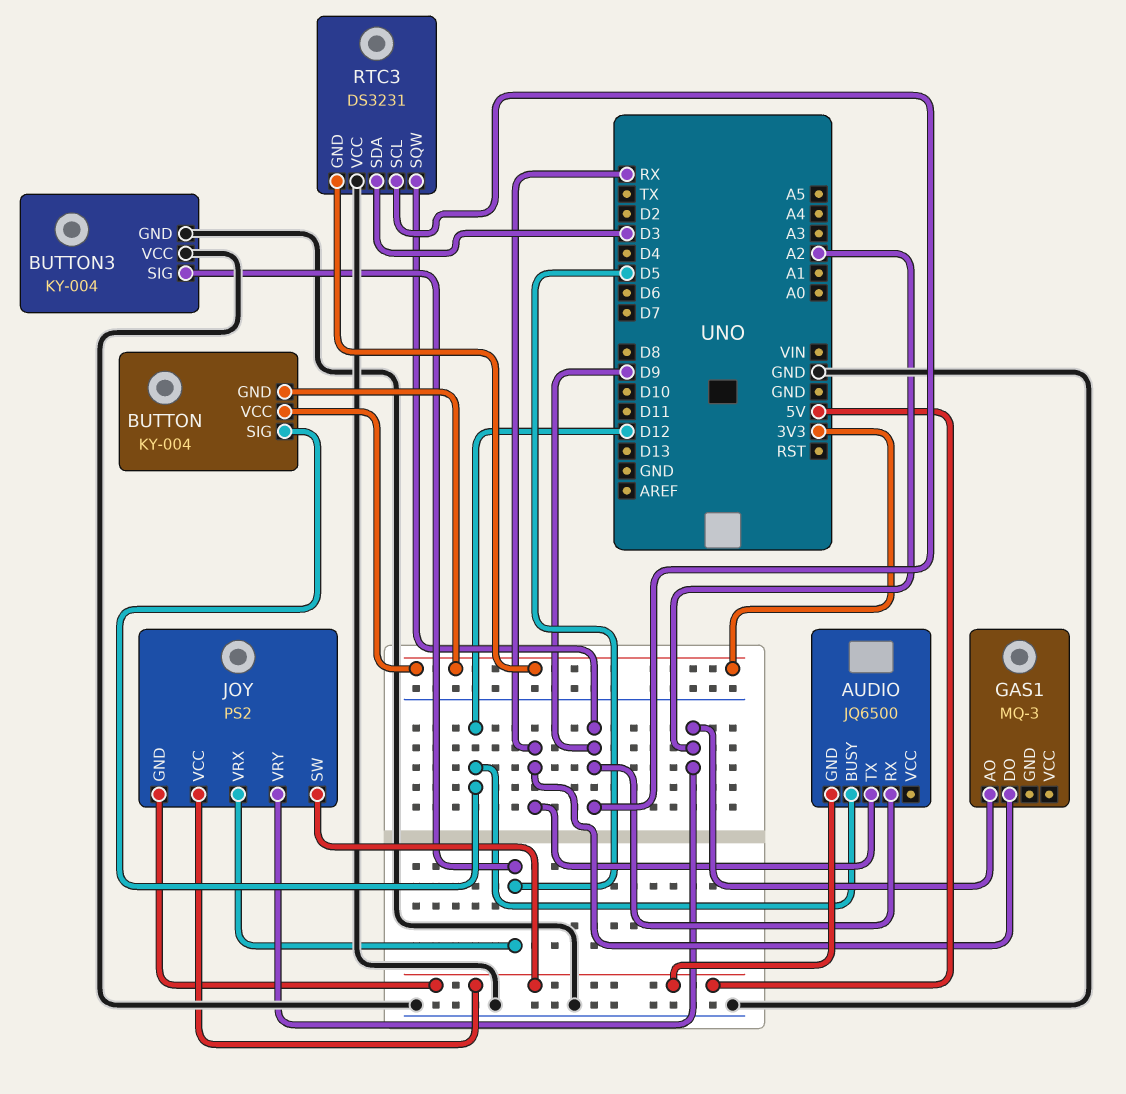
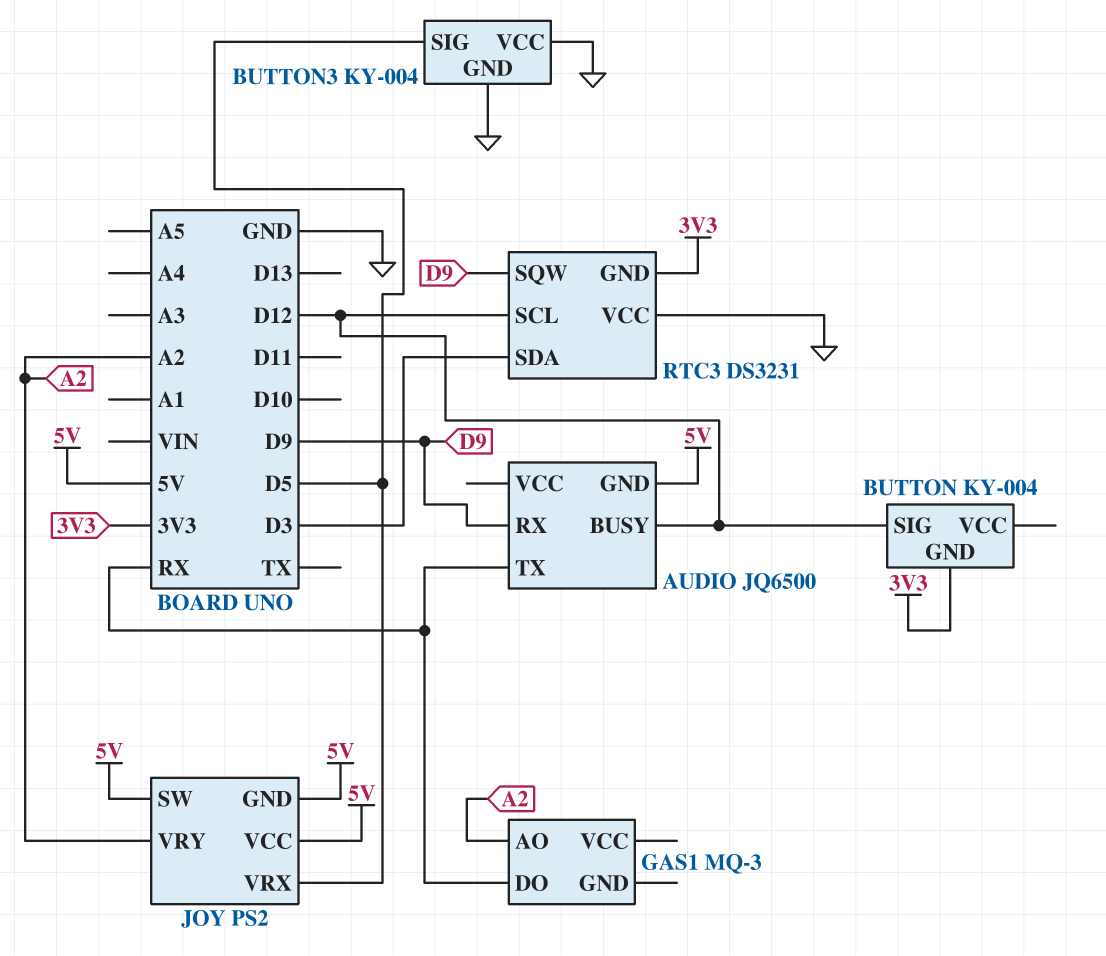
BUTTON pin VCC: 3V3 -> none
RTC3 pin SCL: D9 -> D12

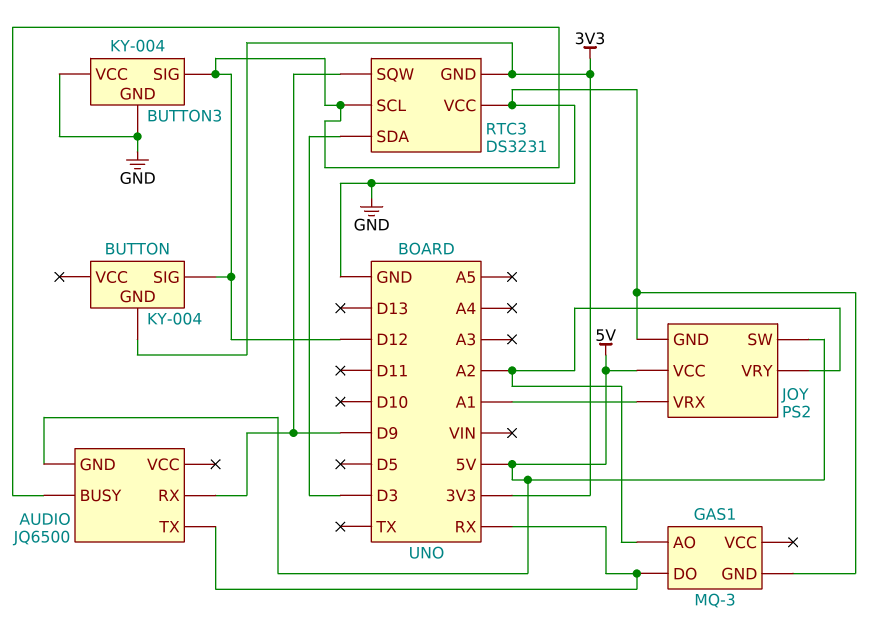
BUTTON3 pin SIG: D5 -> D12
GAS1 pin GND: none -> GND
JOY pin GND: 5V -> GND
JOY pin VRX: D5 -> A1

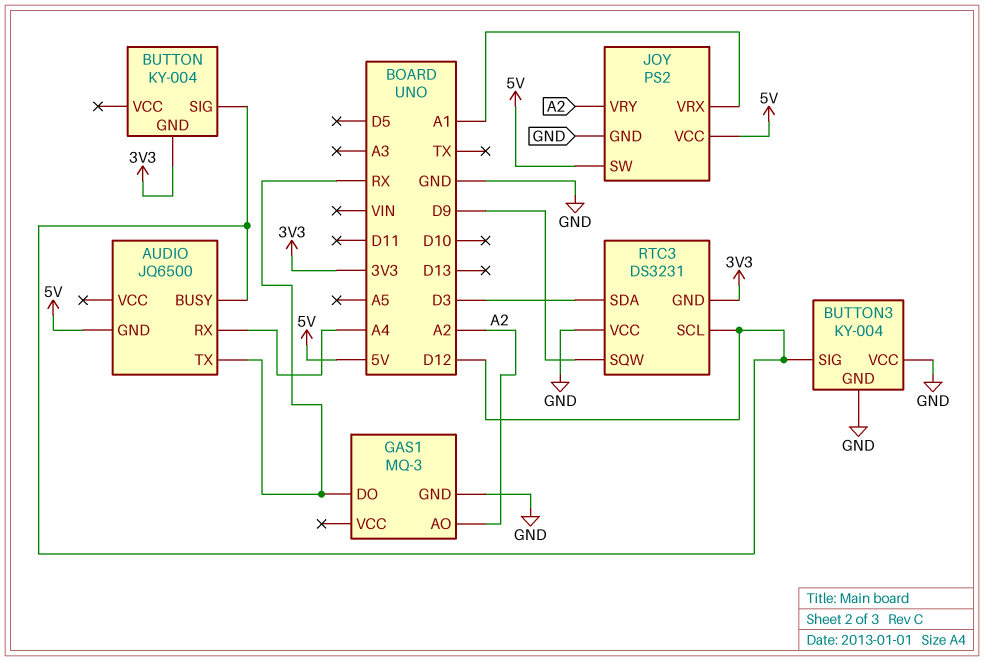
AUDIO pin RX: D9 -> A4

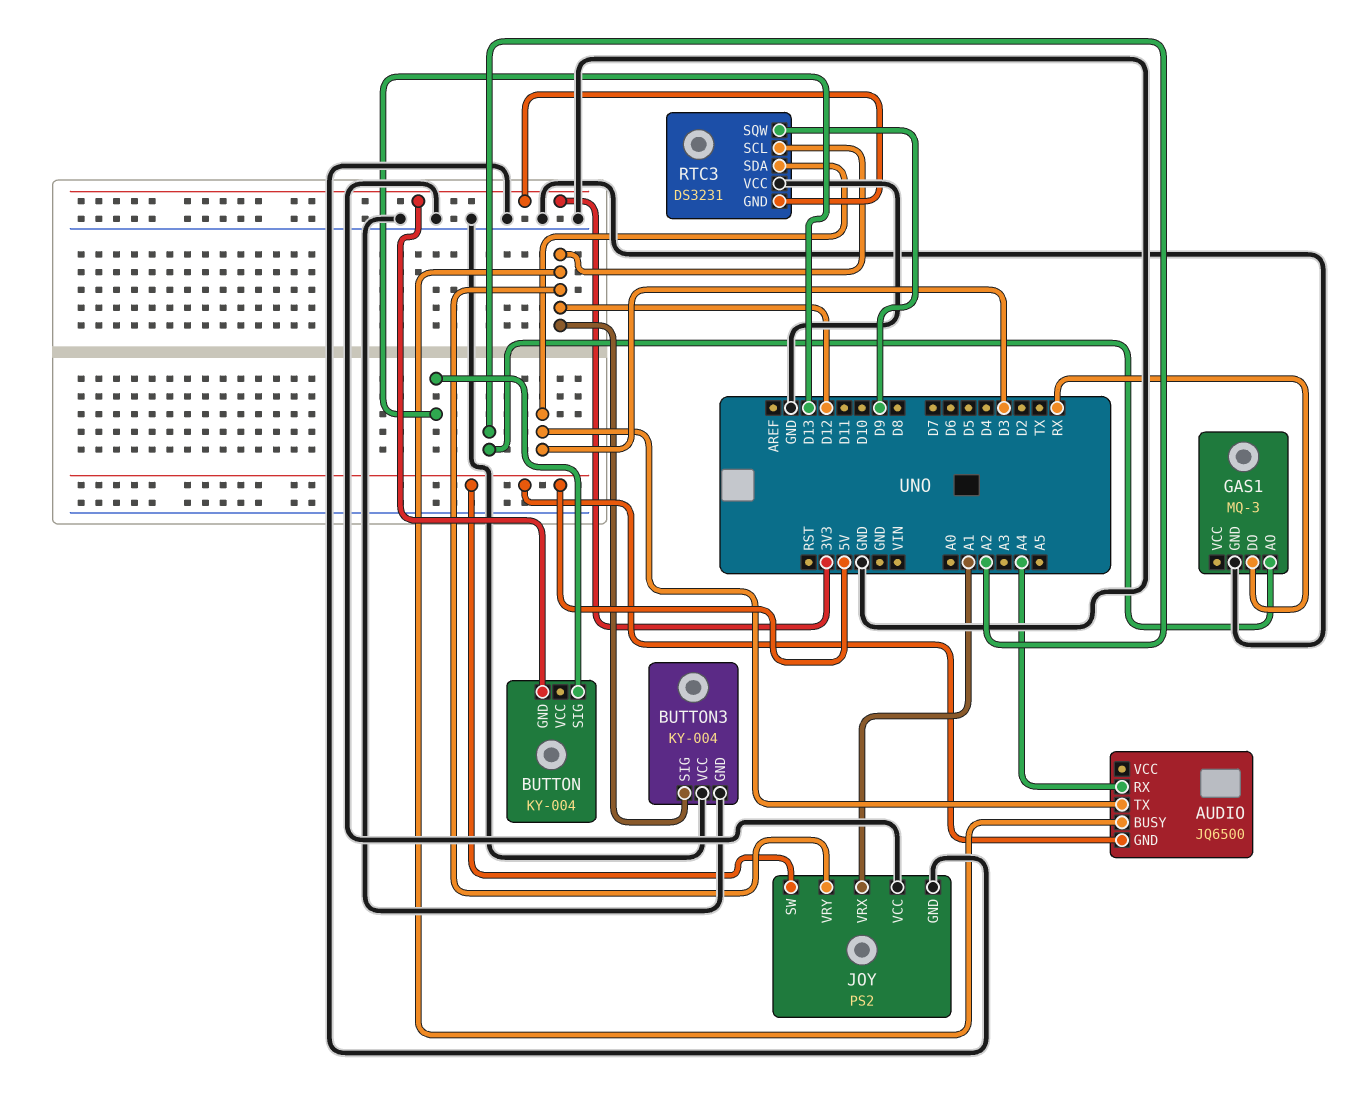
AUDIO pin TX: RX -> D3
BUTTON pin SIG: D12 -> D13
JOY pin VCC: 5V -> GND
JOY pin VRY: A2 -> D12

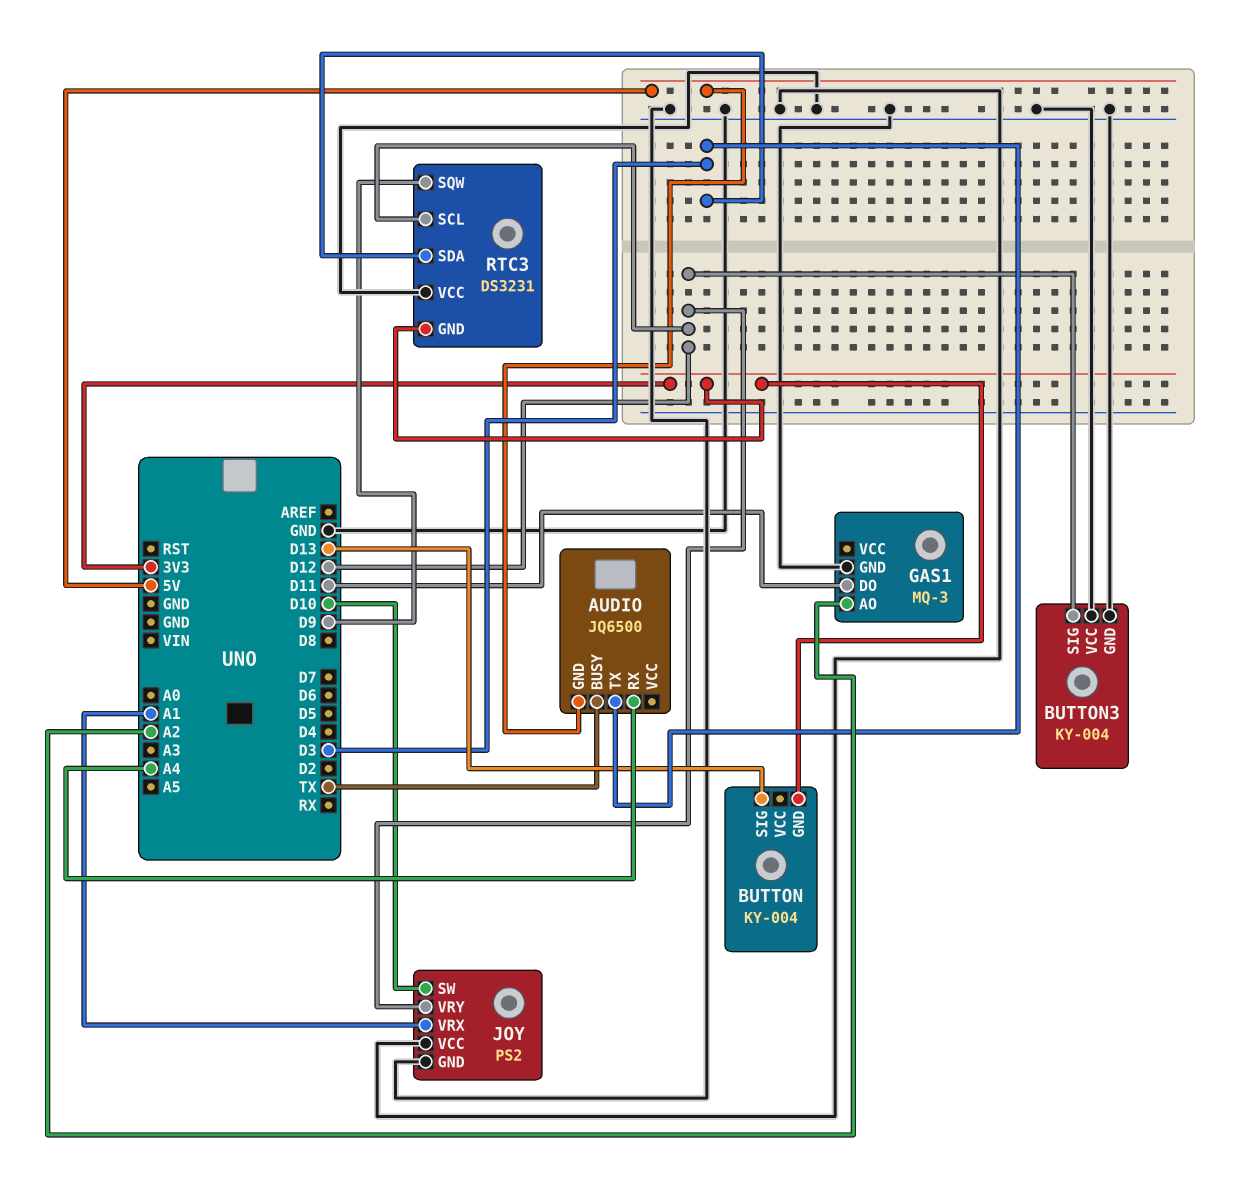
AUDIO pin BUSY: D12 -> TX
GAS1 pin DO: RX -> D11
JOY pin SW: 5V -> D10

